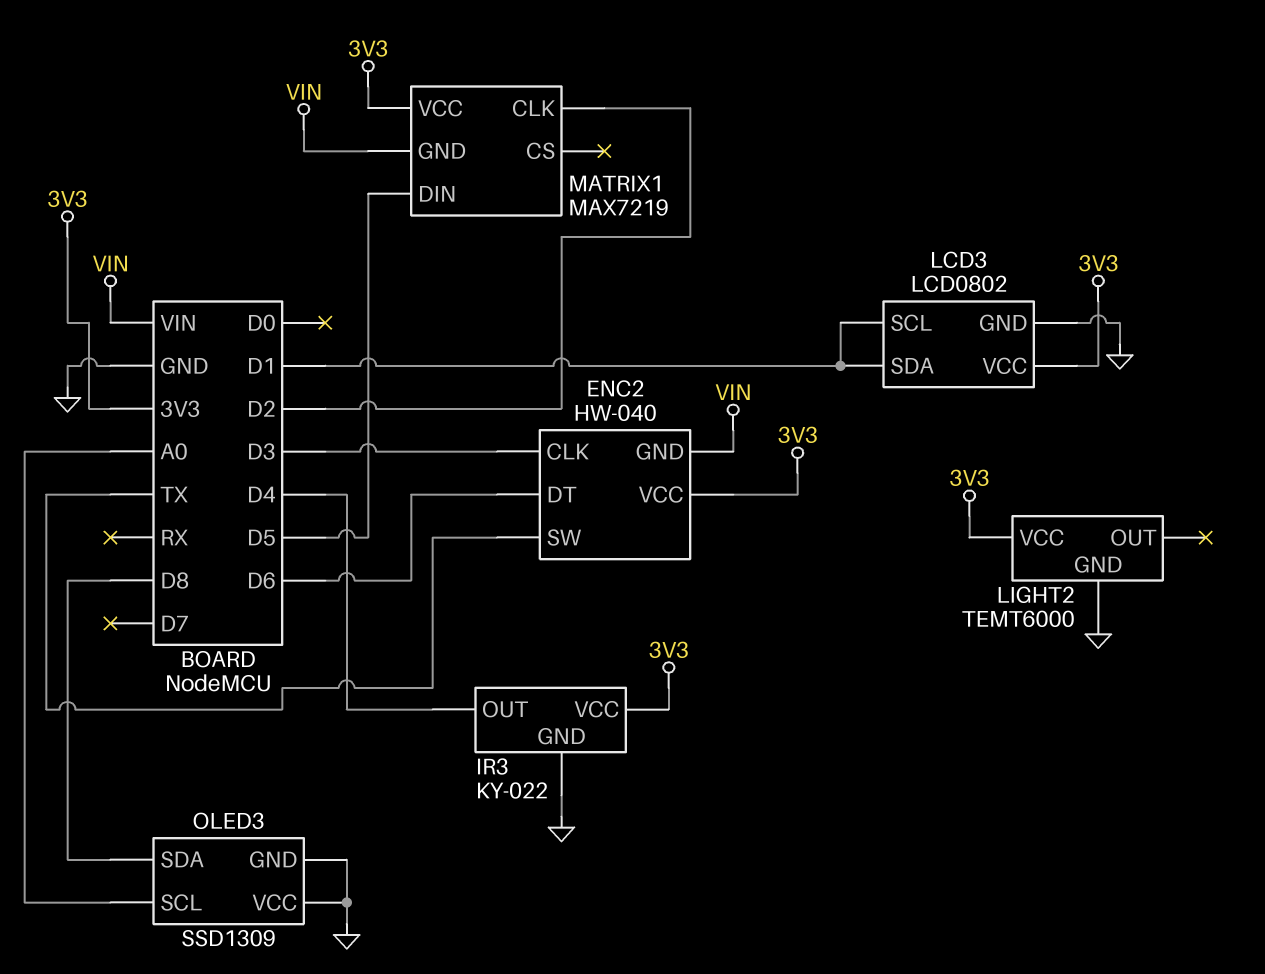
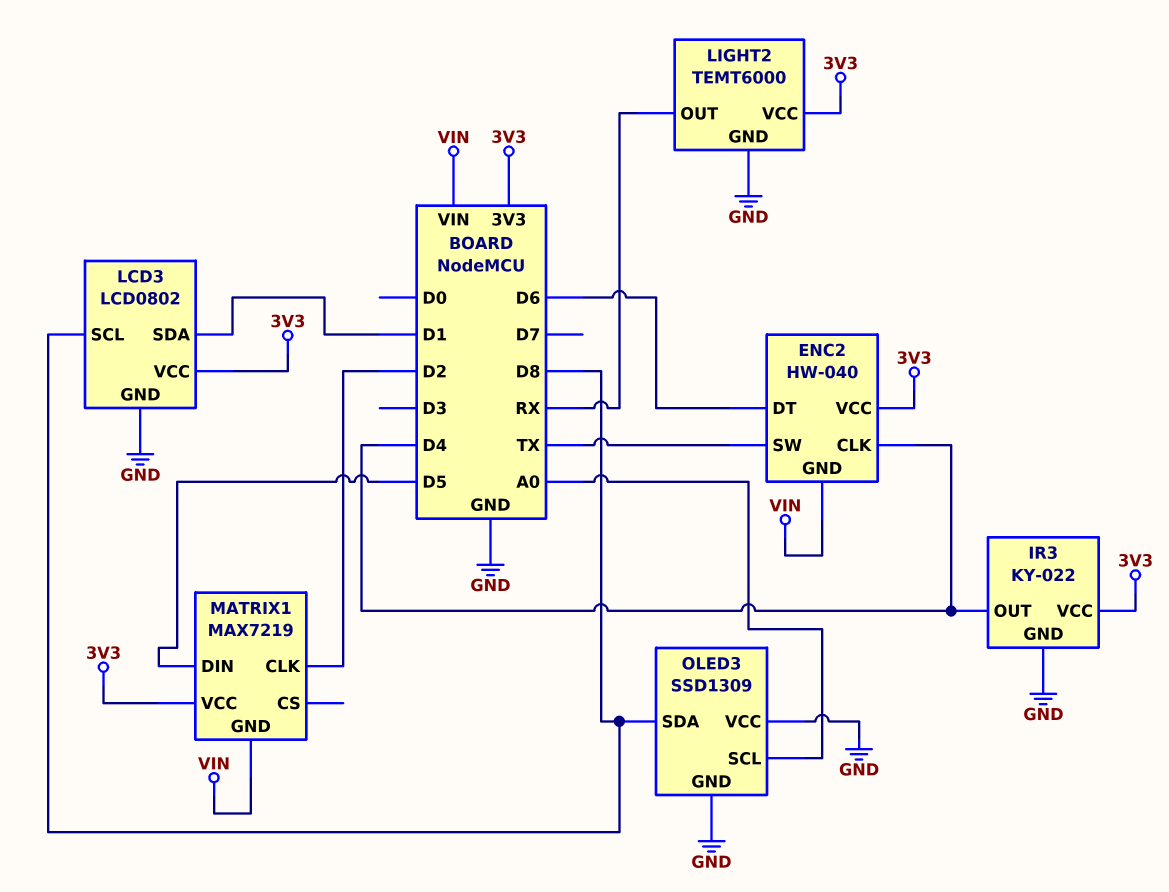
ENC2 pin CLK: D3 -> D4
LCD3 pin SCL: D1 -> D8
LIGHT2 pin OUT: none -> RX

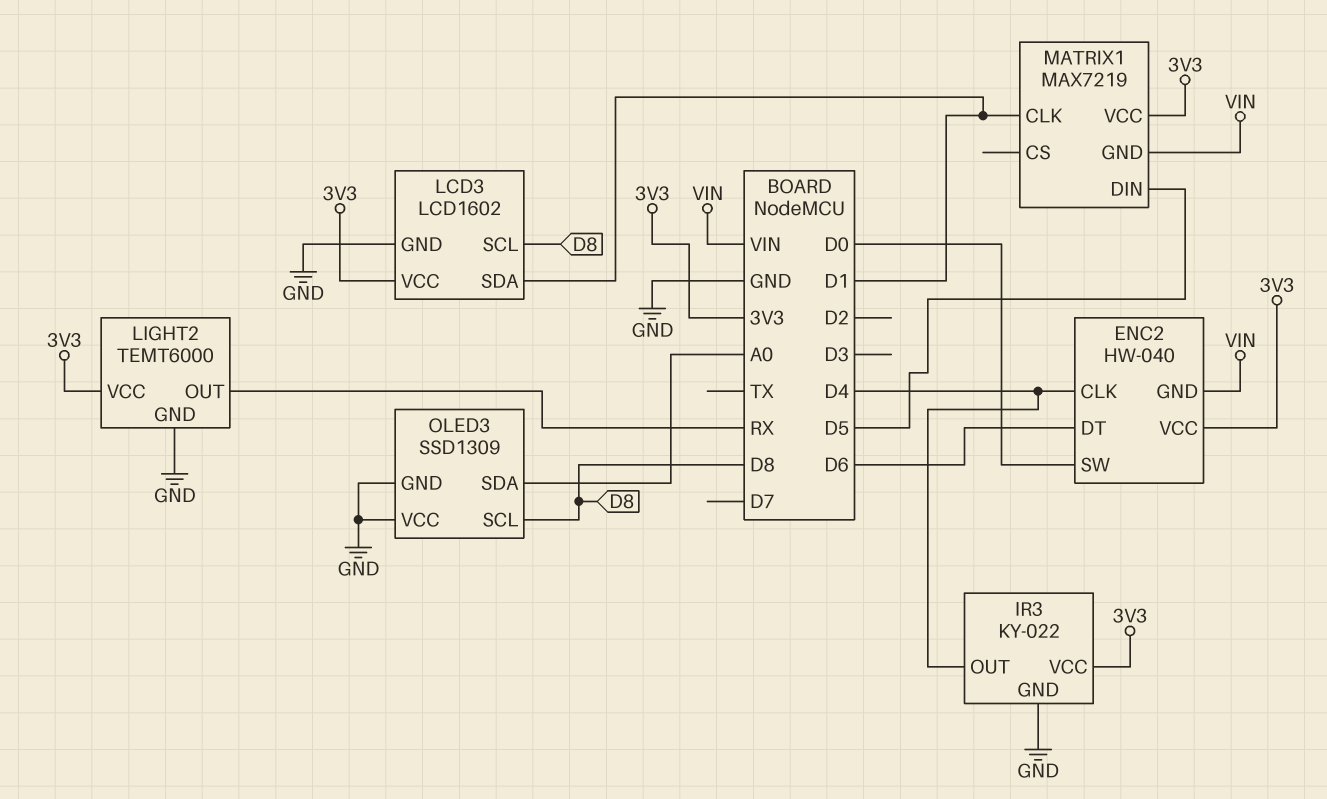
ENC2 pin SW: TX -> D0
LCD3: LCD0802 -> LCD1602
MATRIX1 pin CLK: D2 -> D1
OLED3 pin SCL: A0 -> D8
OLED3 pin SDA: D8 -> A0

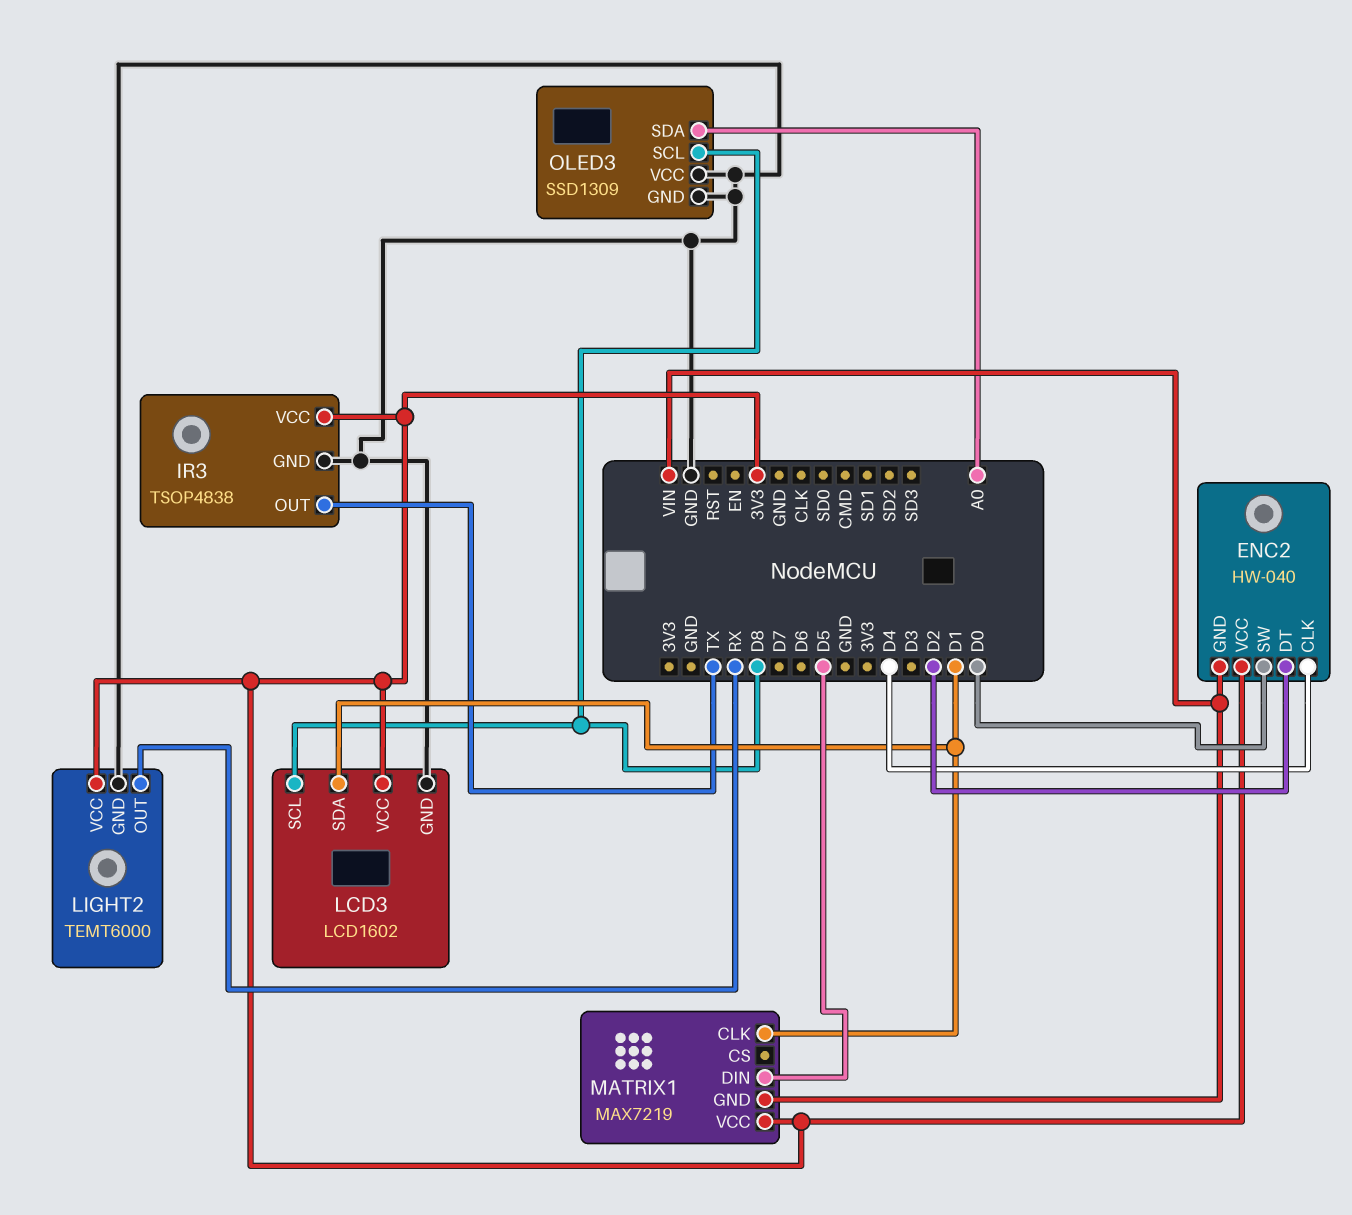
ENC2 pin DT: D6 -> D2
IR3: KY-022 -> TSOP4838
IR3 pin OUT: D4 -> TX

